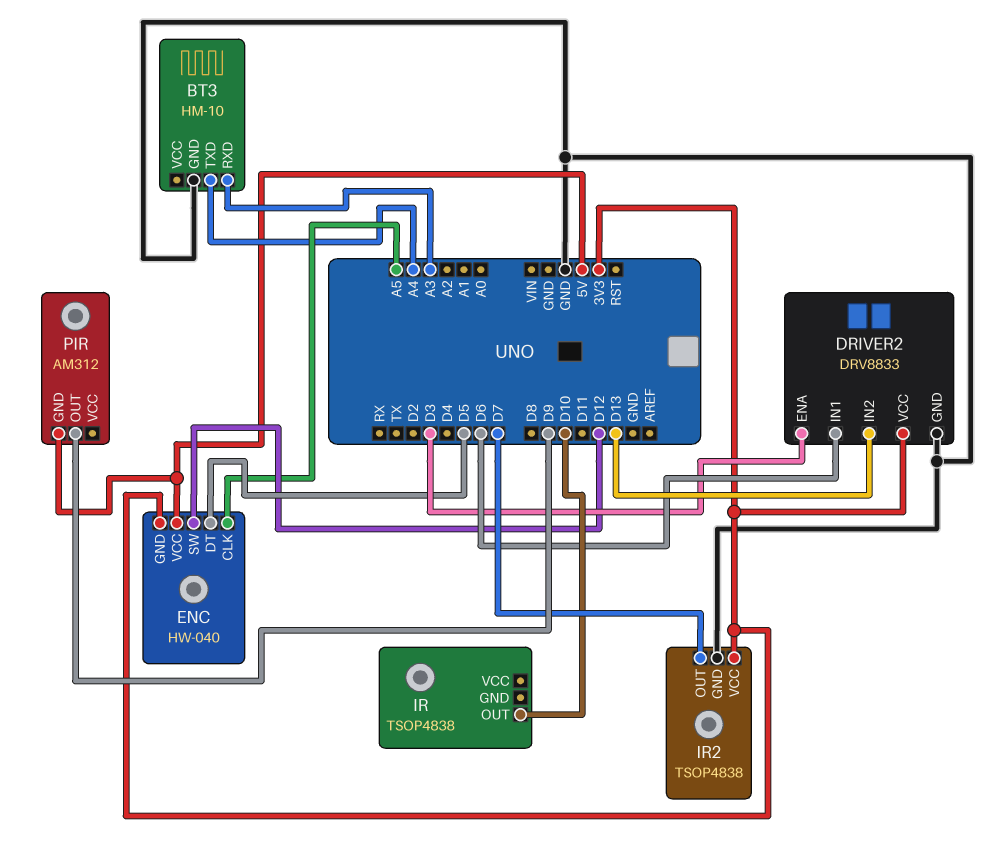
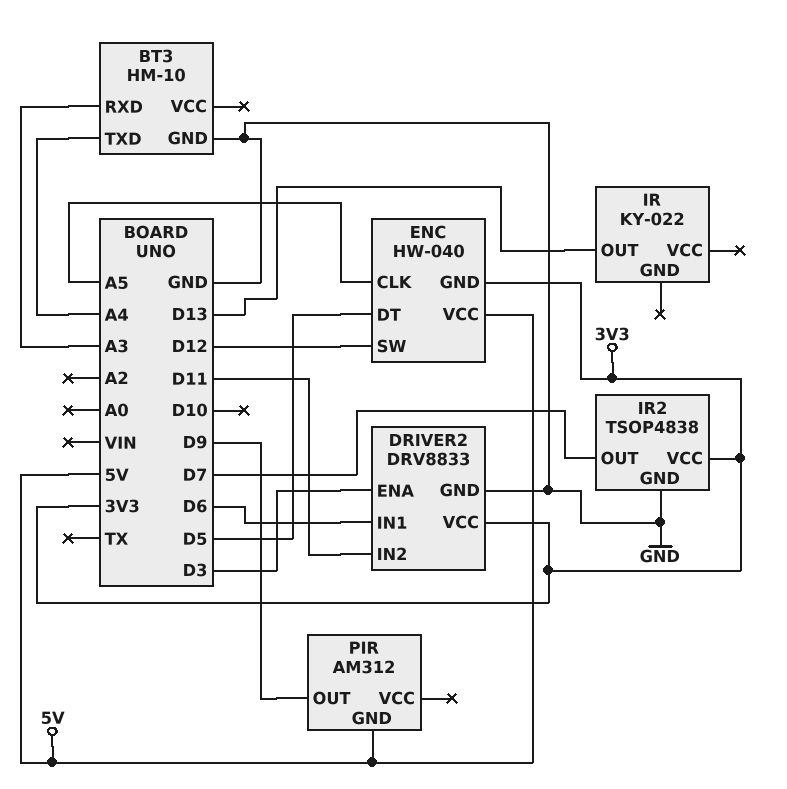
DRIVER2 pin IN2: D13 -> D11
IR: TSOP4838 -> KY-022
IR pin OUT: D10 -> D13

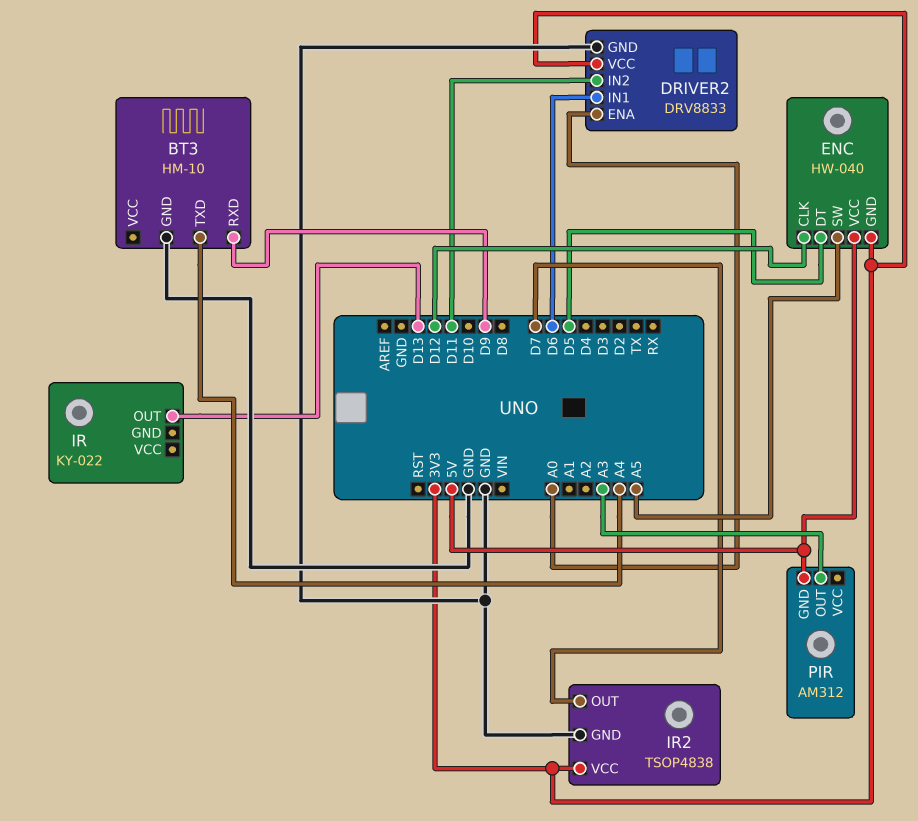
BT3 pin RXD: A3 -> D9
DRIVER2 pin ENA: D3 -> A0
ENC pin CLK: A5 -> D12
ENC pin SW: D12 -> A5
PIR pin OUT: D9 -> A3

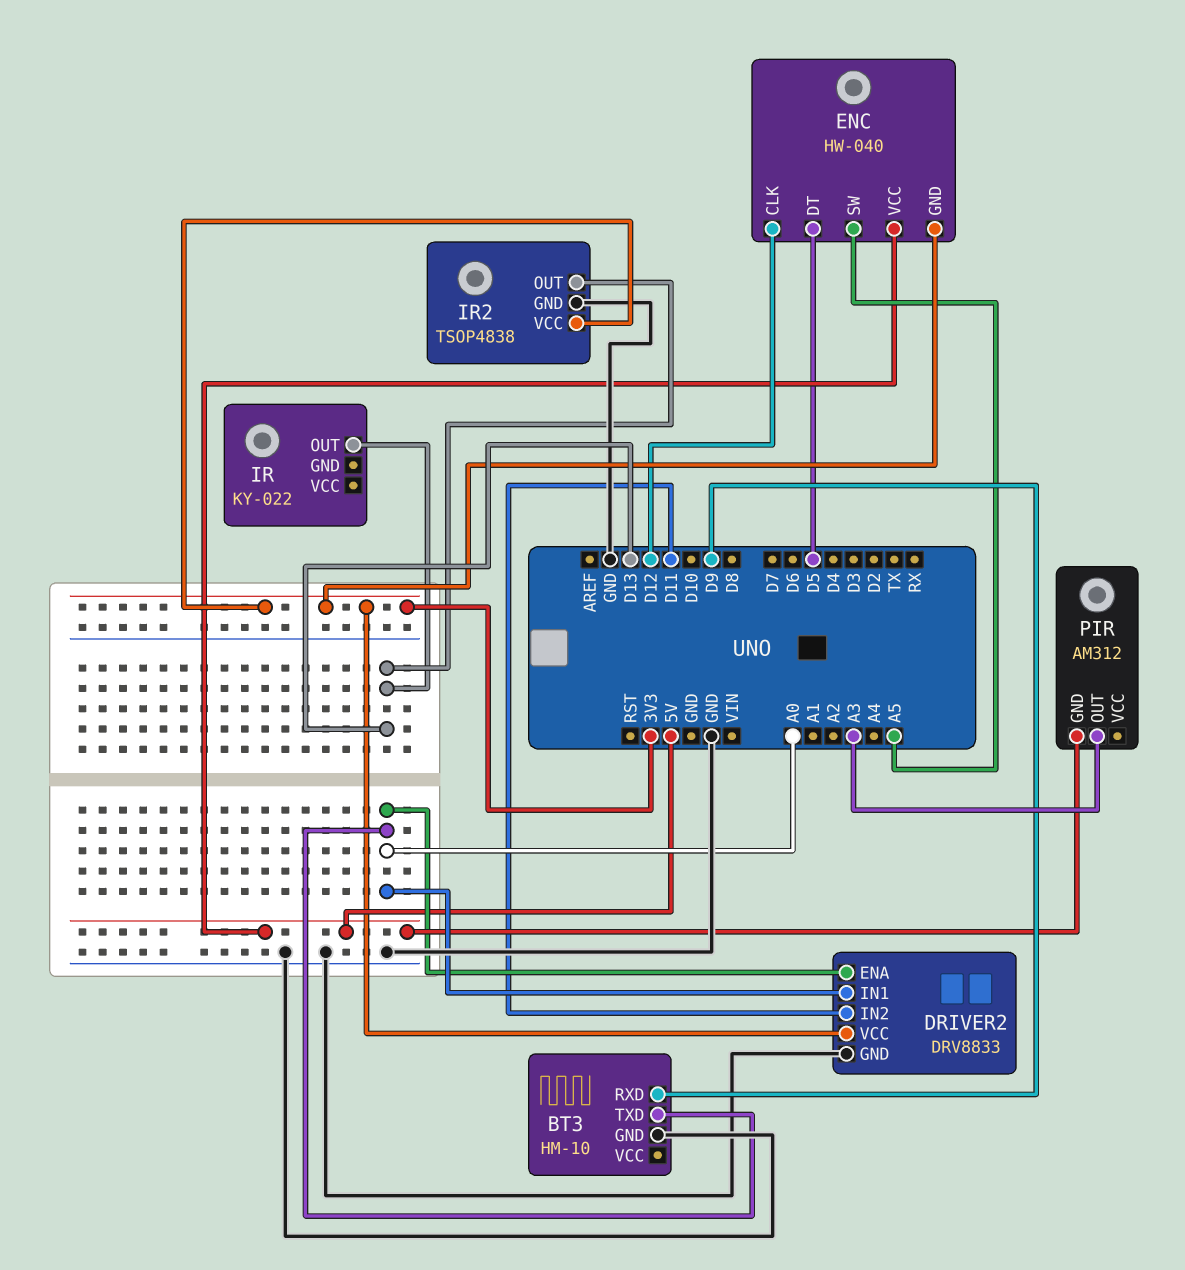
BT3 pin TXD: A4 -> A0
DRIVER2 pin IN1: D6 -> A0
IR2 pin OUT: D7 -> D13

